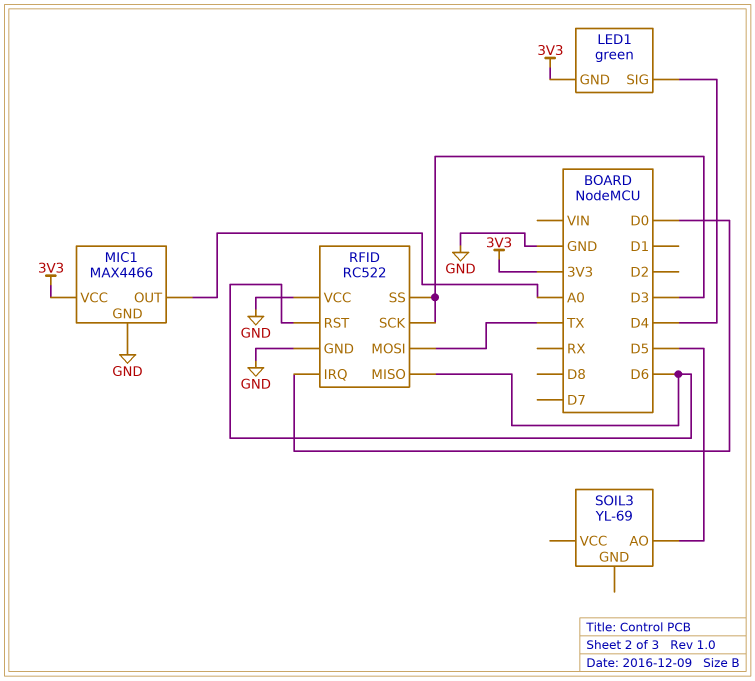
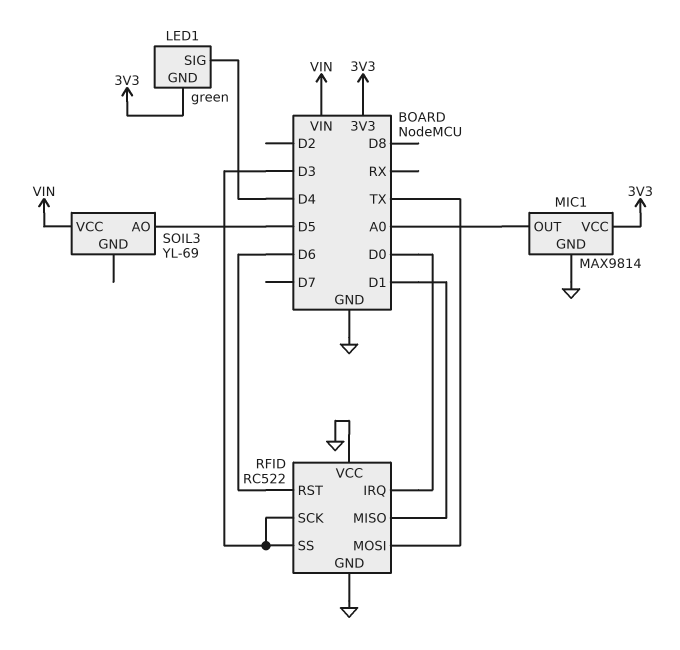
MIC1: MAX4466 -> MAX9814
RFID pin MISO: D6 -> D1
SOIL3 pin VCC: none -> VIN

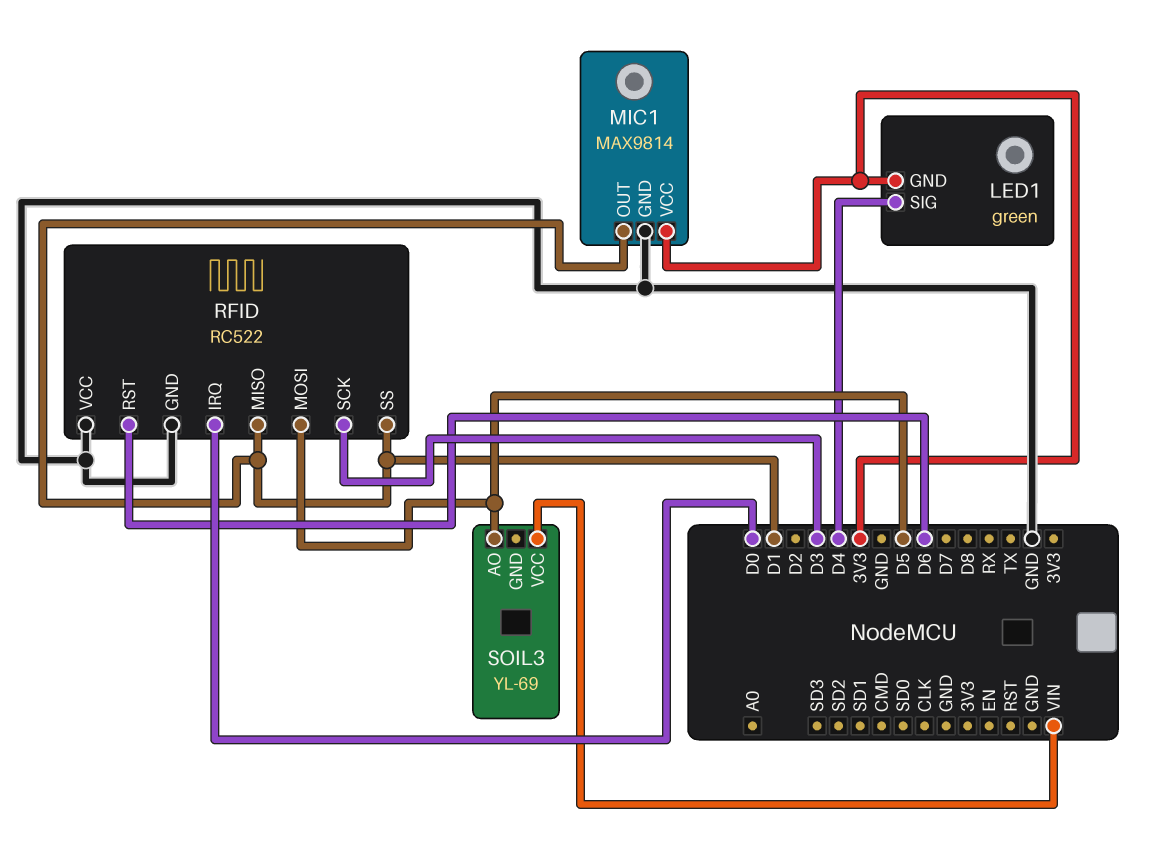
MIC1 pin OUT: A0 -> D1
RFID pin MOSI: TX -> D5
RFID pin SS: D3 -> D1

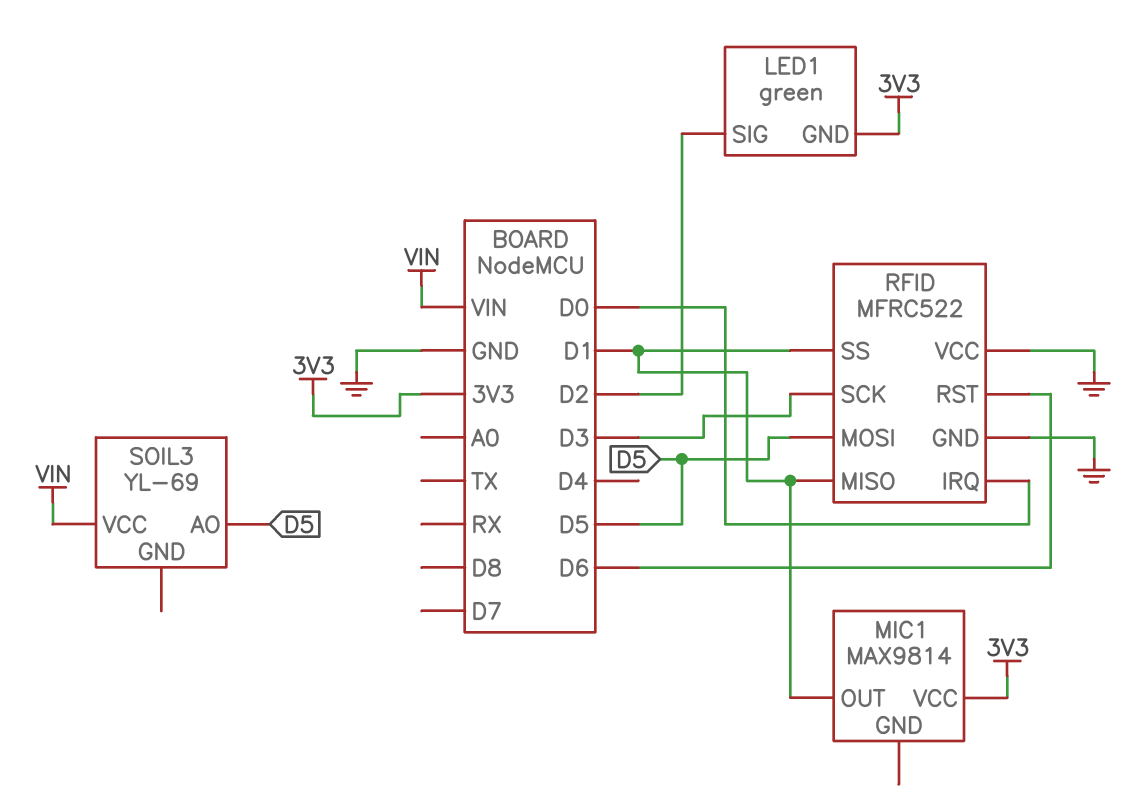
LED1 pin SIG: D4 -> D2
MIC1 pin GND: GND -> none
RFID: RC522 -> MFRC522

